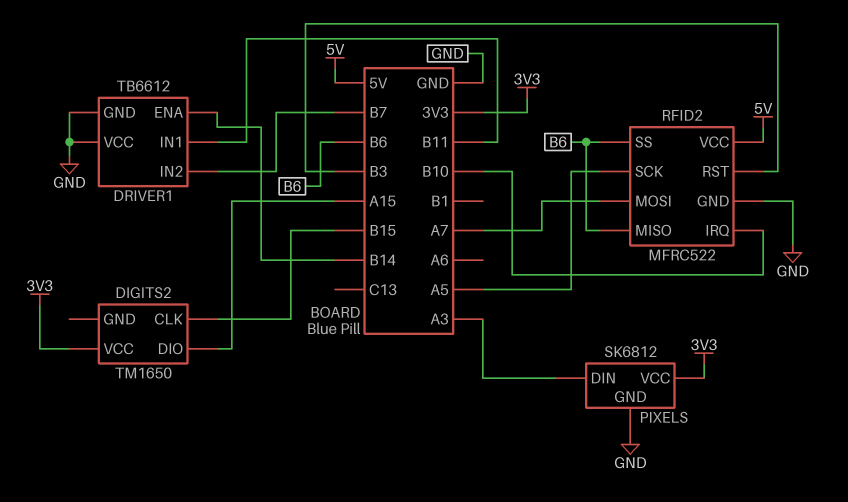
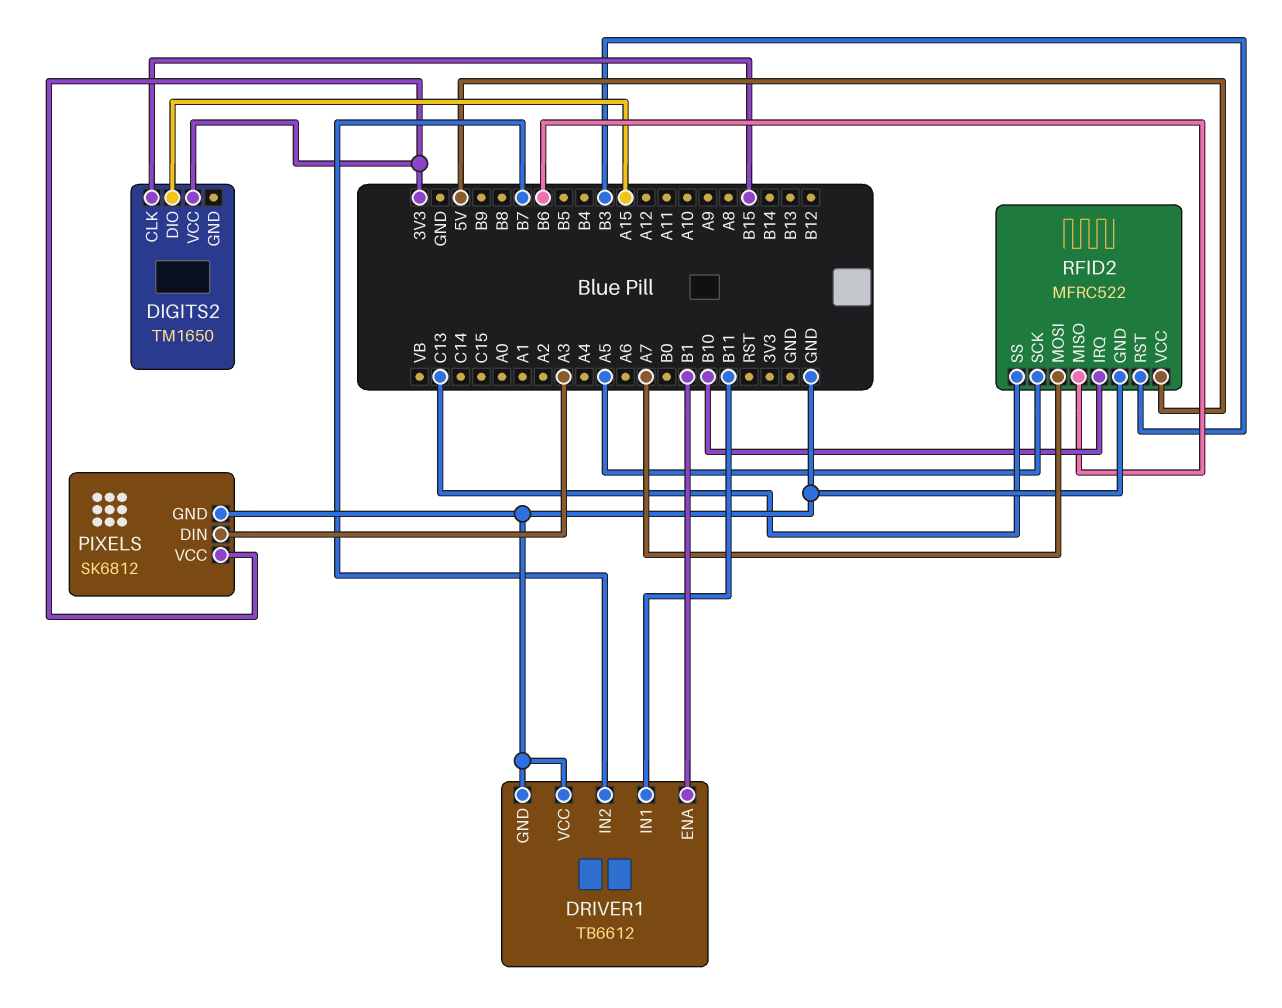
DRIVER1 pin ENA: B14 -> B1
RFID2 pin SS: B6 -> C13

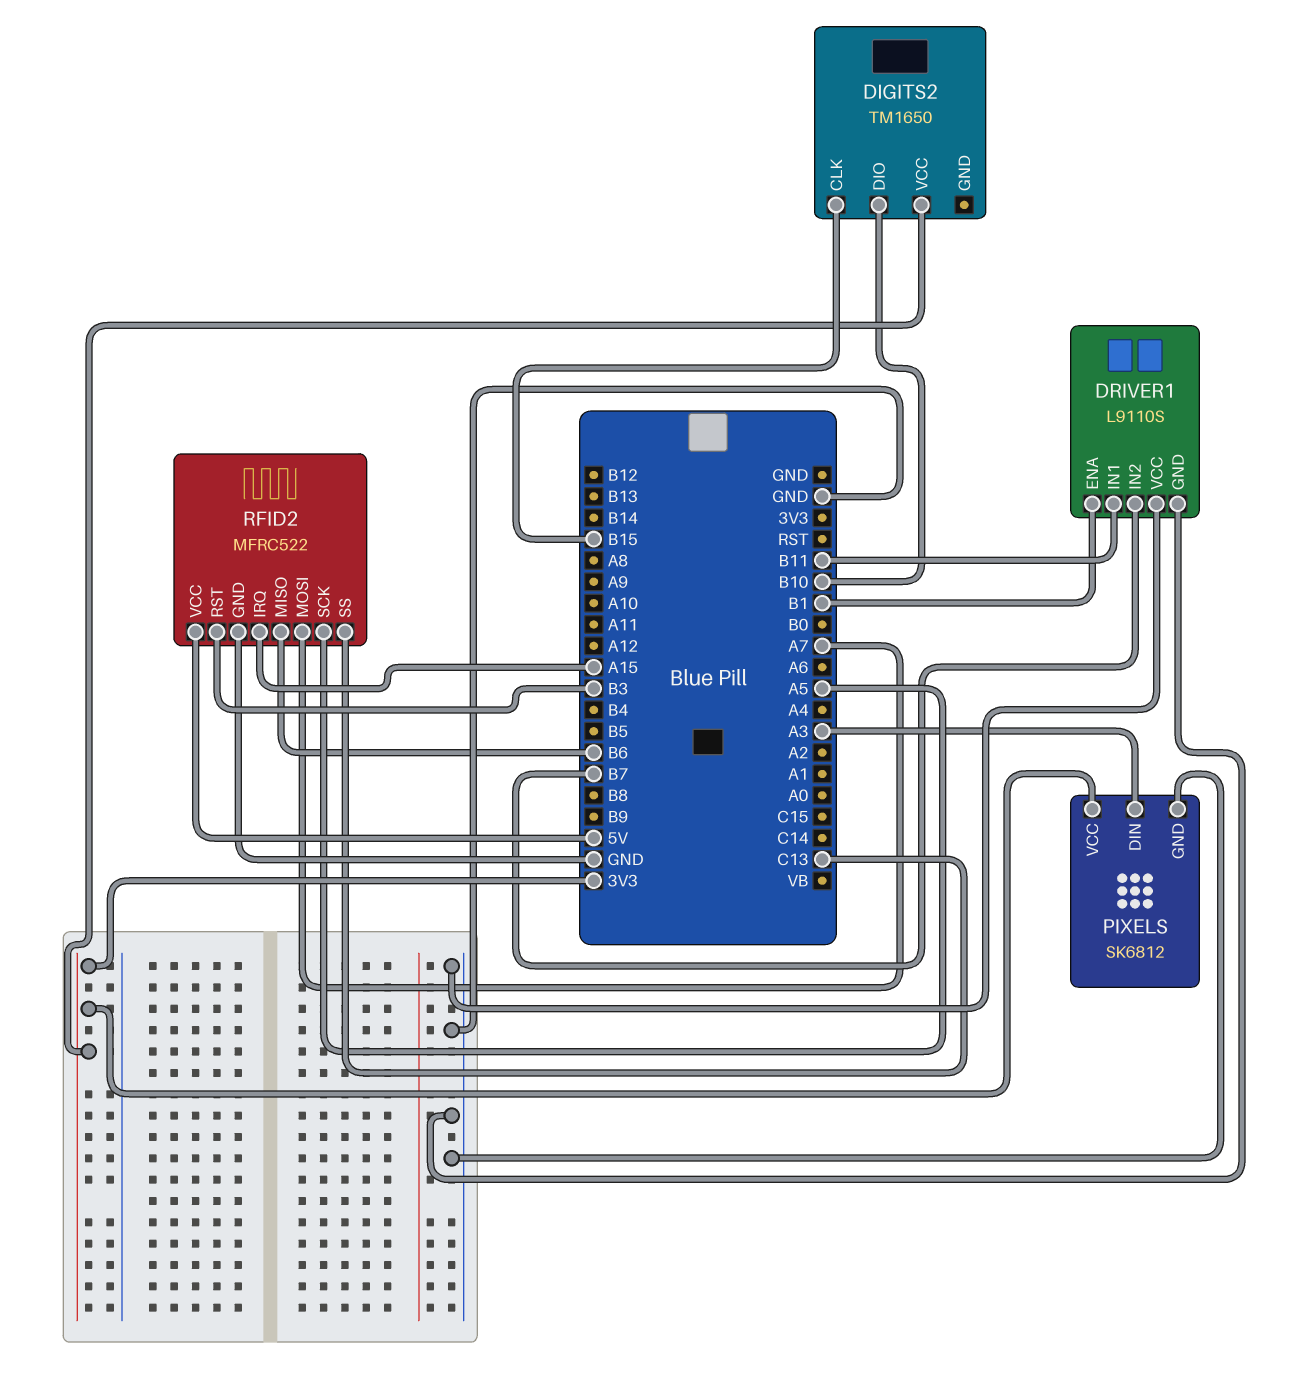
DIGITS2 pin DIO: A15 -> B10
DRIVER1: TB6612 -> L9110S
RFID2 pin IRQ: B10 -> A15

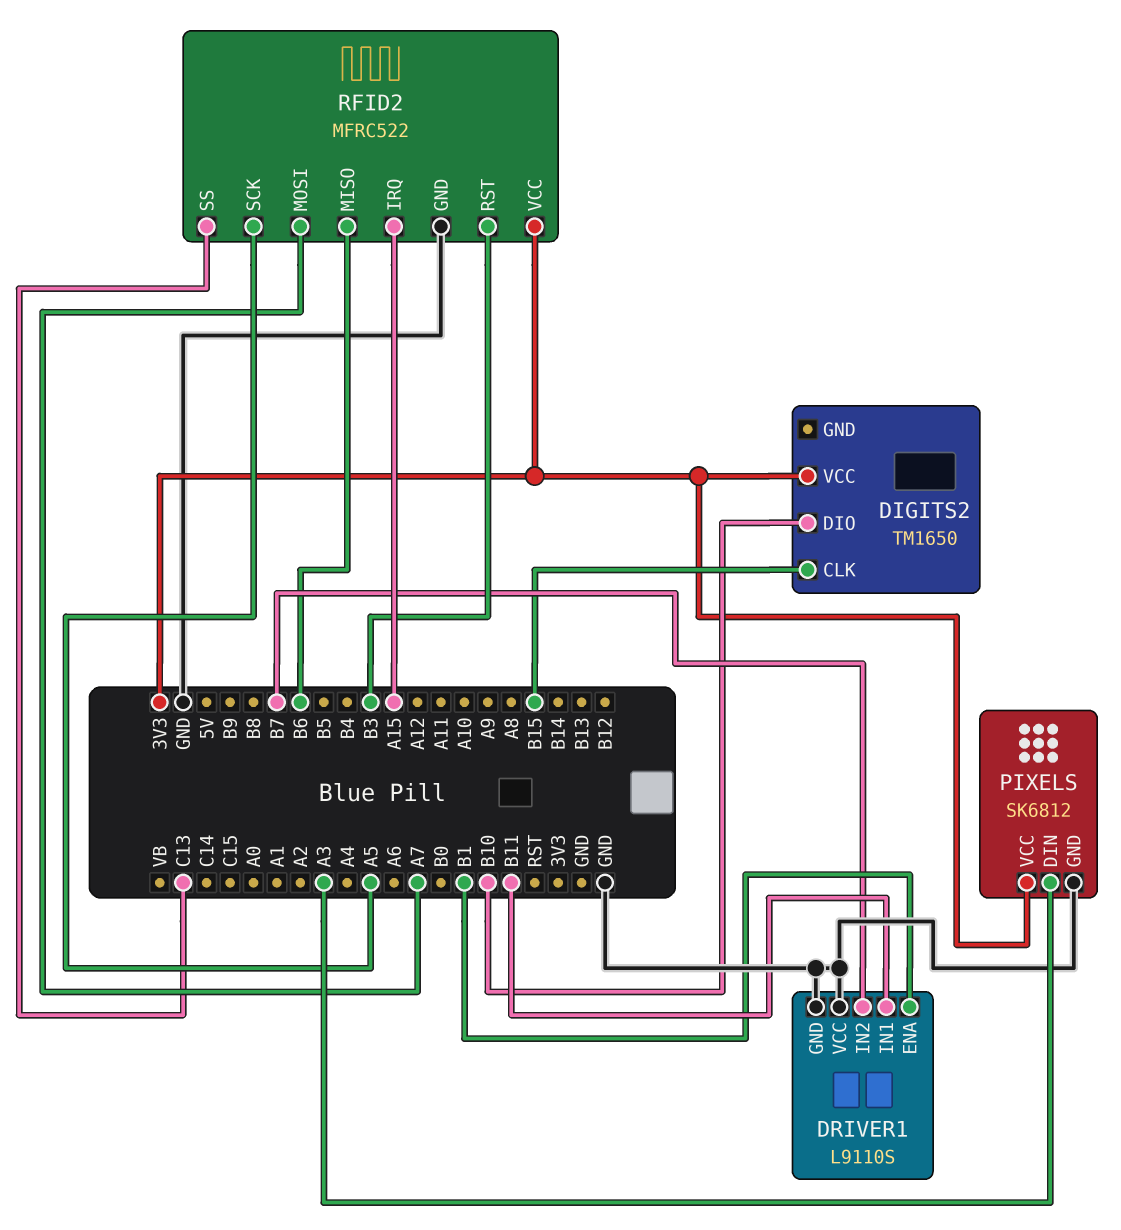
RFID2 pin VCC: 5V -> 3V3

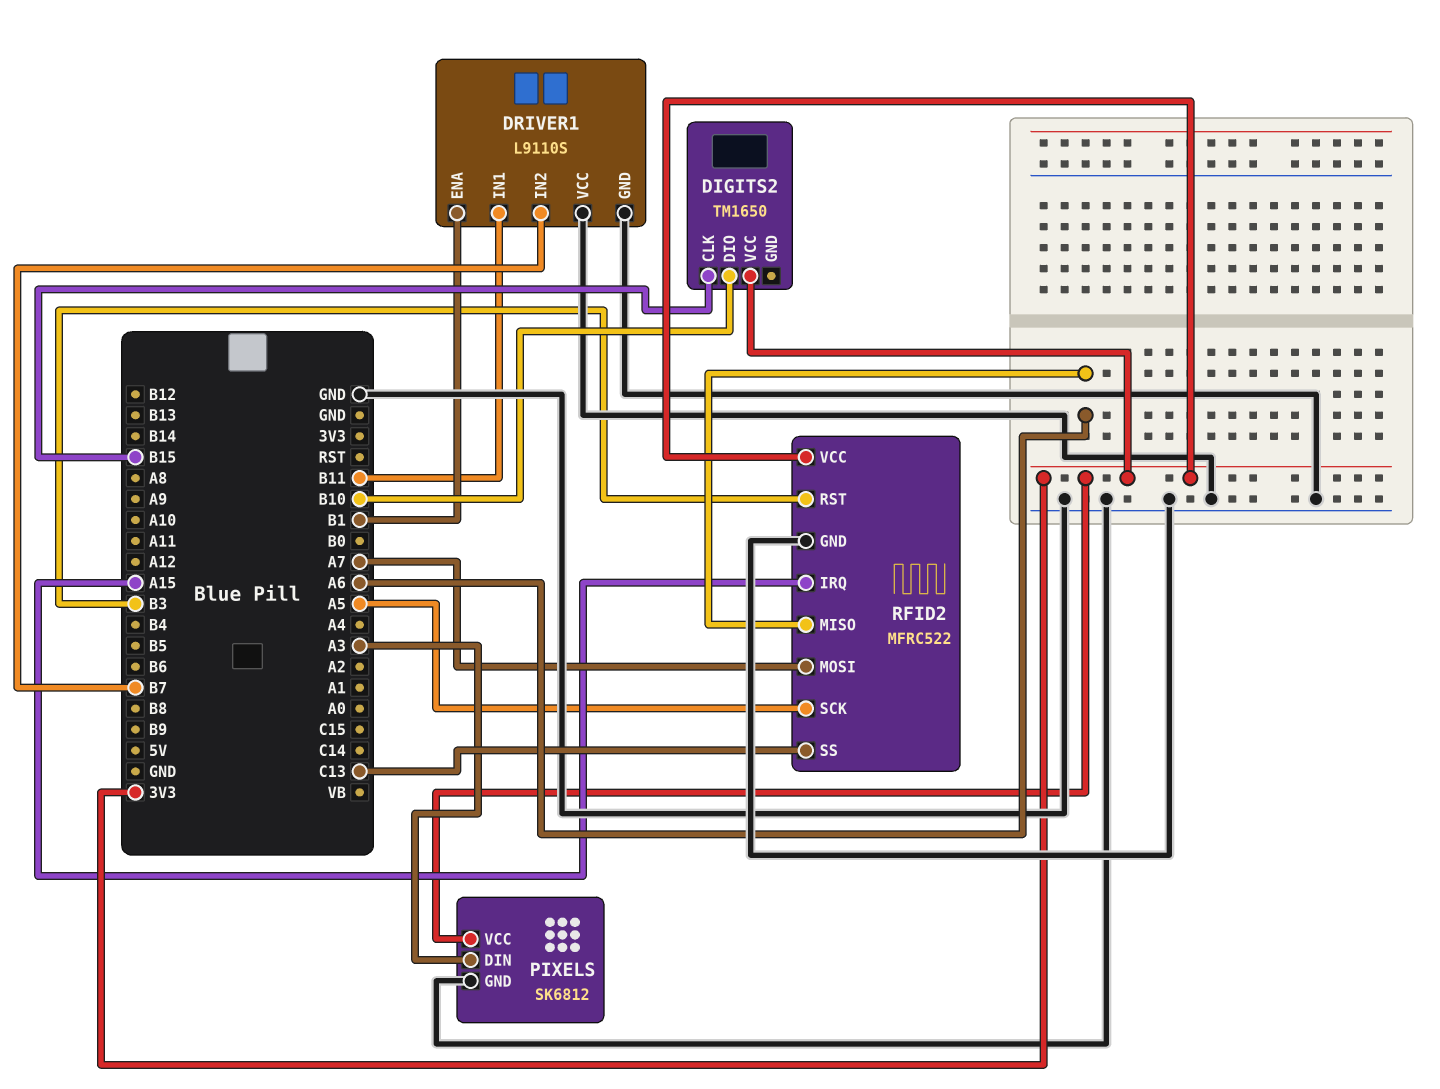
RFID2 pin MISO: B6 -> A6

